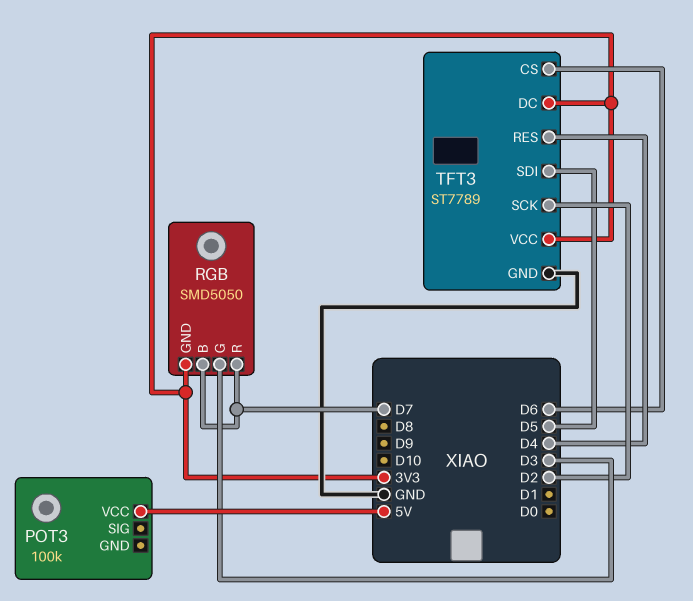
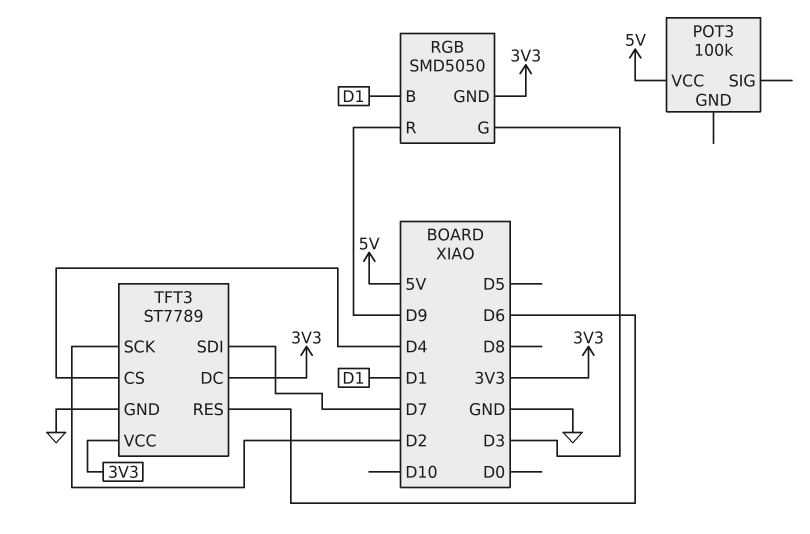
RGB pin B: D7 -> D1
RGB pin R: D7 -> D9
TFT3 pin CS: D6 -> D4
TFT3 pin RES: D4 -> D6
TFT3 pin SDI: D5 -> D7

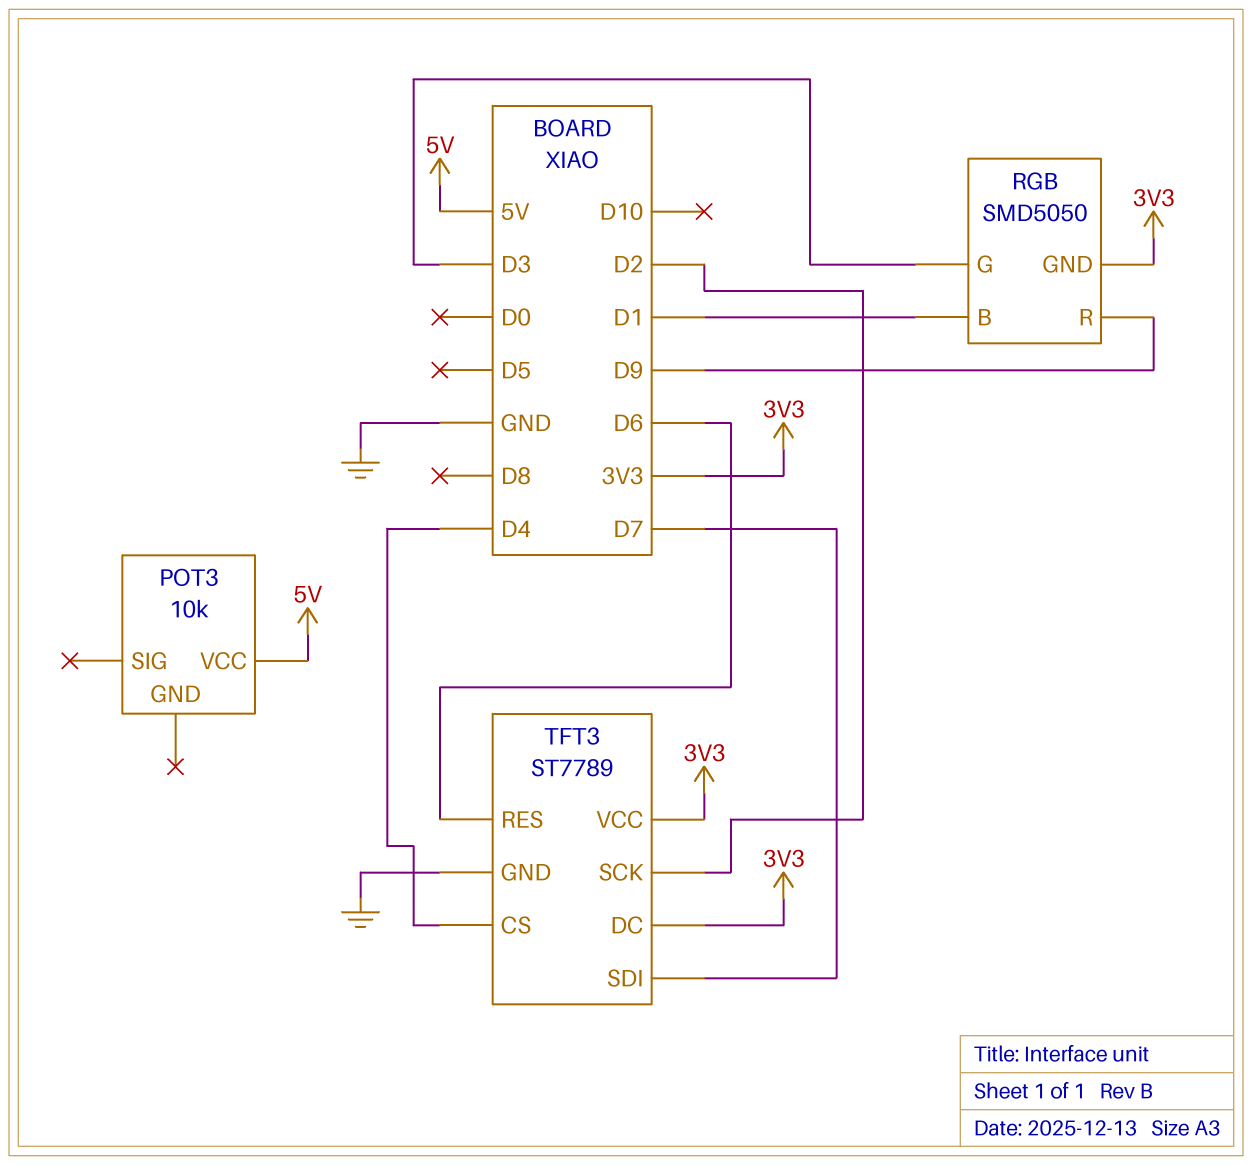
POT3: 100k -> 10k

